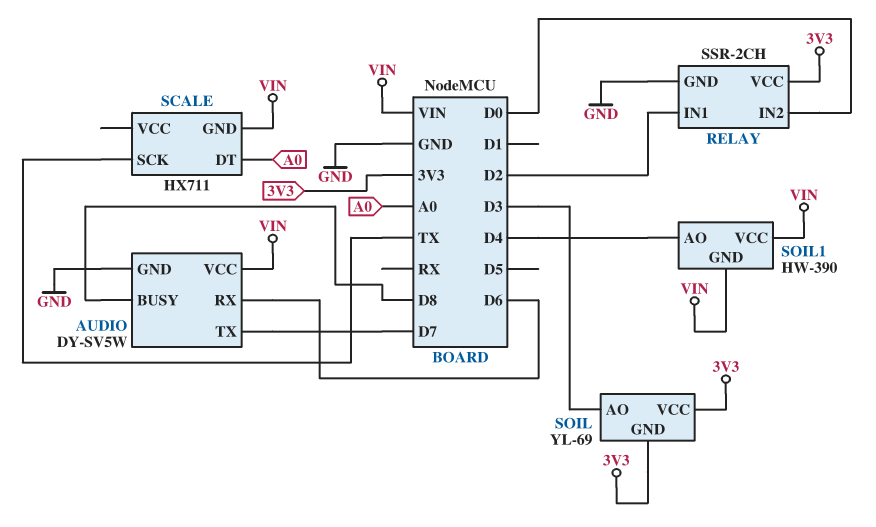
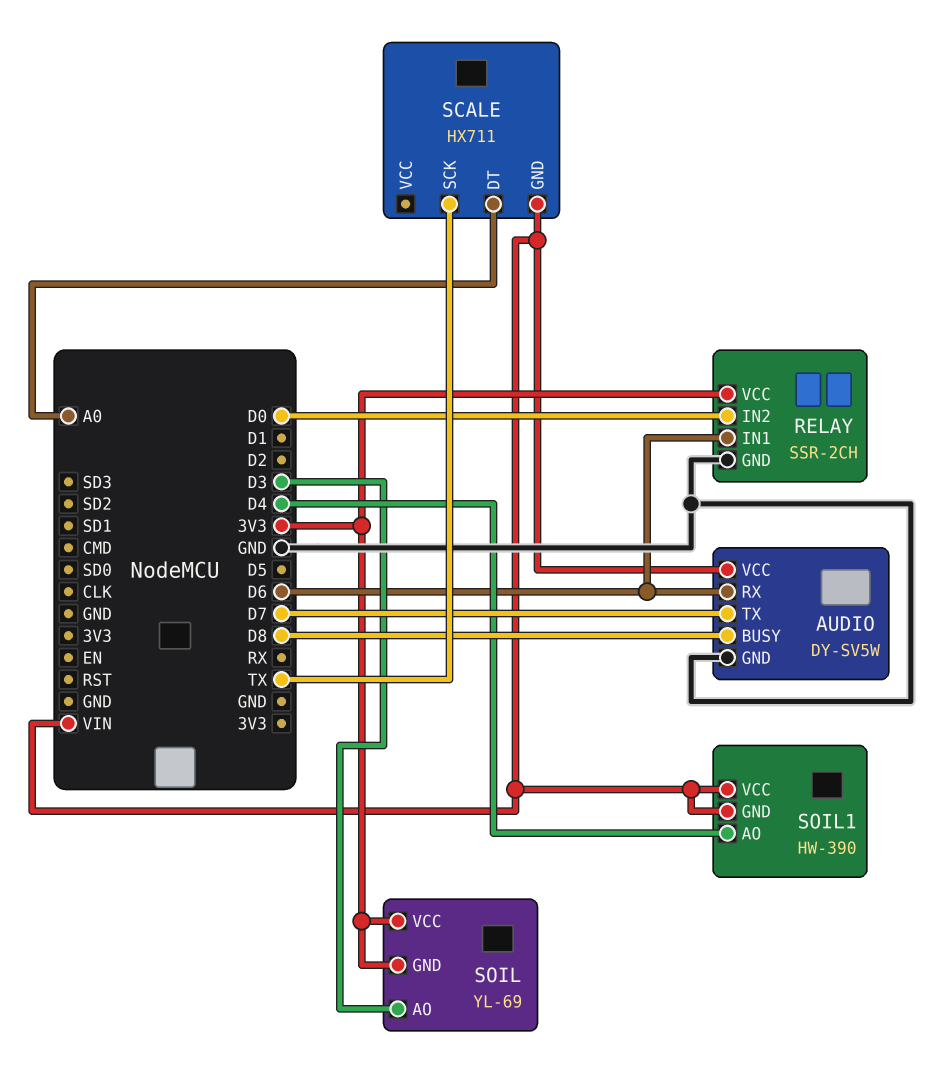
RELAY pin IN1: D2 -> D6

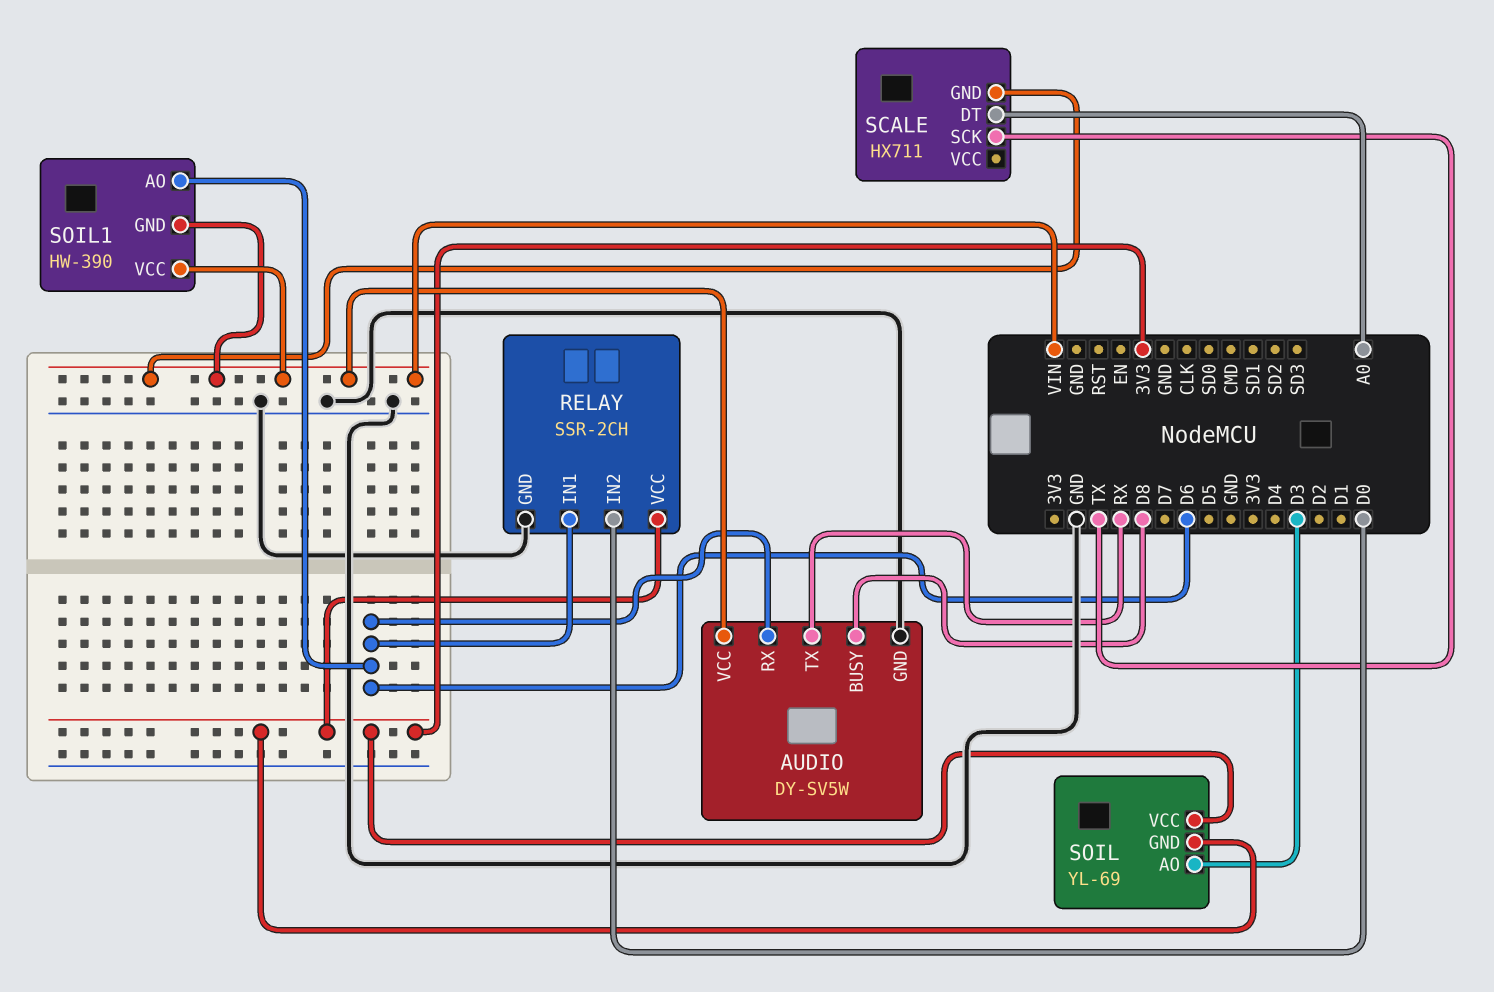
AUDIO pin TX: D7 -> RX
SOIL1 pin AO: D4 -> D6

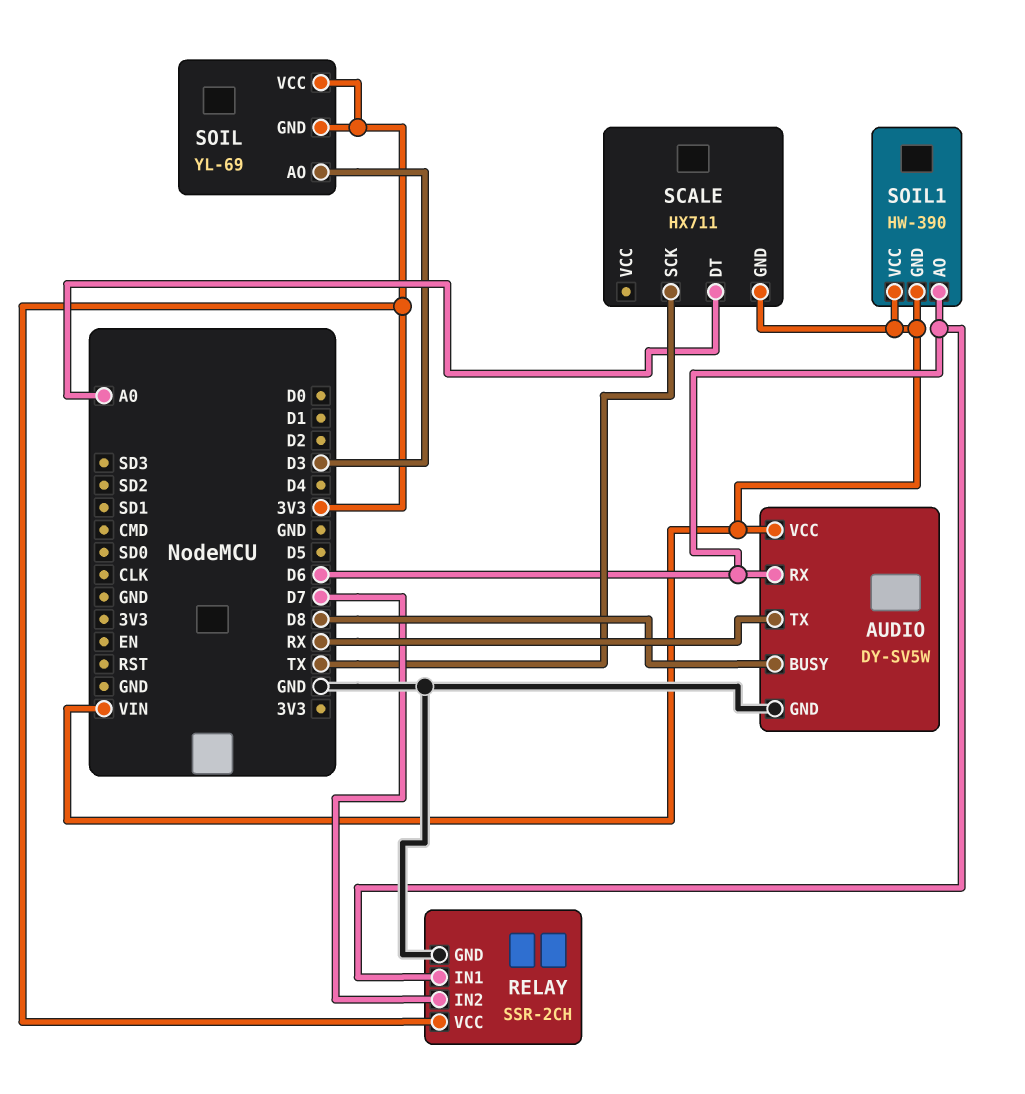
RELAY pin IN2: D0 -> D7

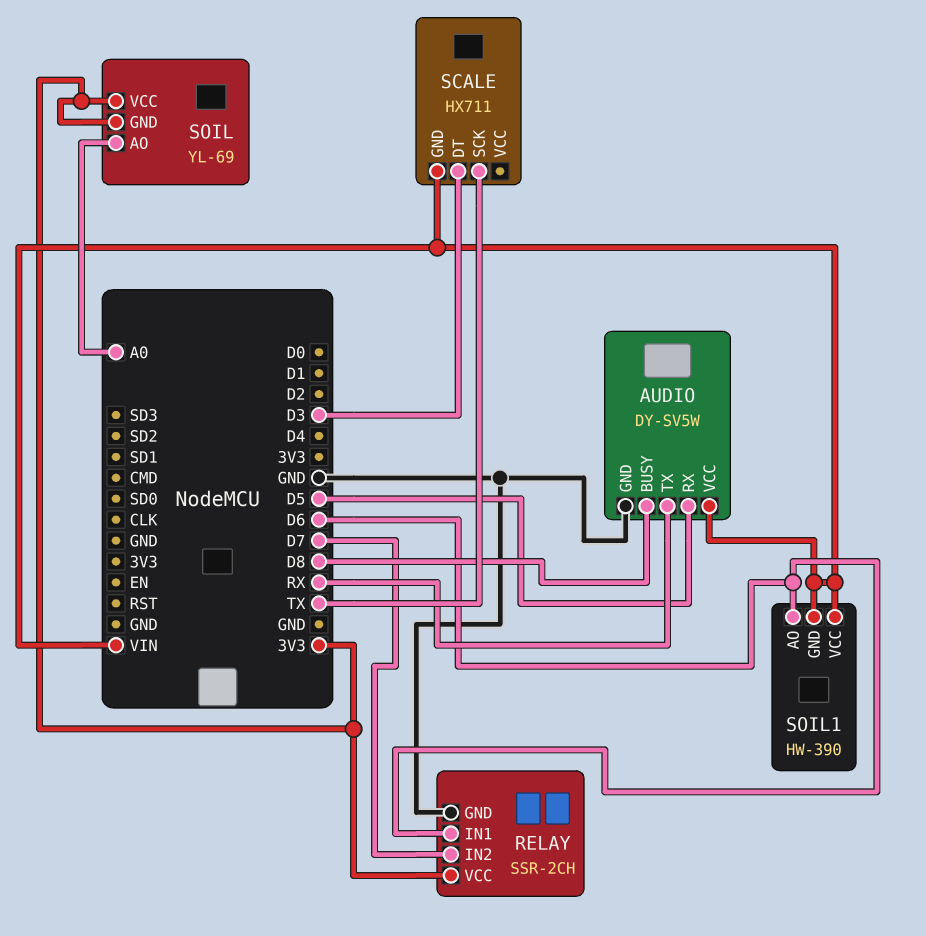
AUDIO pin RX: D6 -> D5
SCALE pin DT: A0 -> D3
SOIL pin AO: D3 -> A0

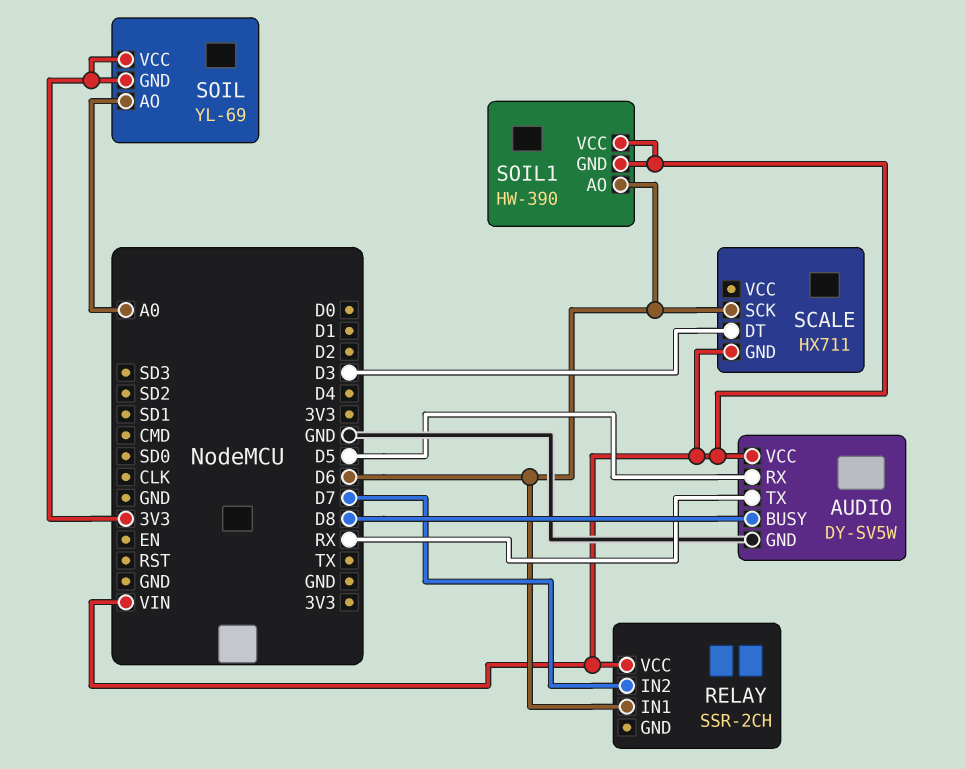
RELAY pin GND: GND -> none
RELAY pin VCC: 3V3 -> VIN
SCALE pin SCK: TX -> D6

